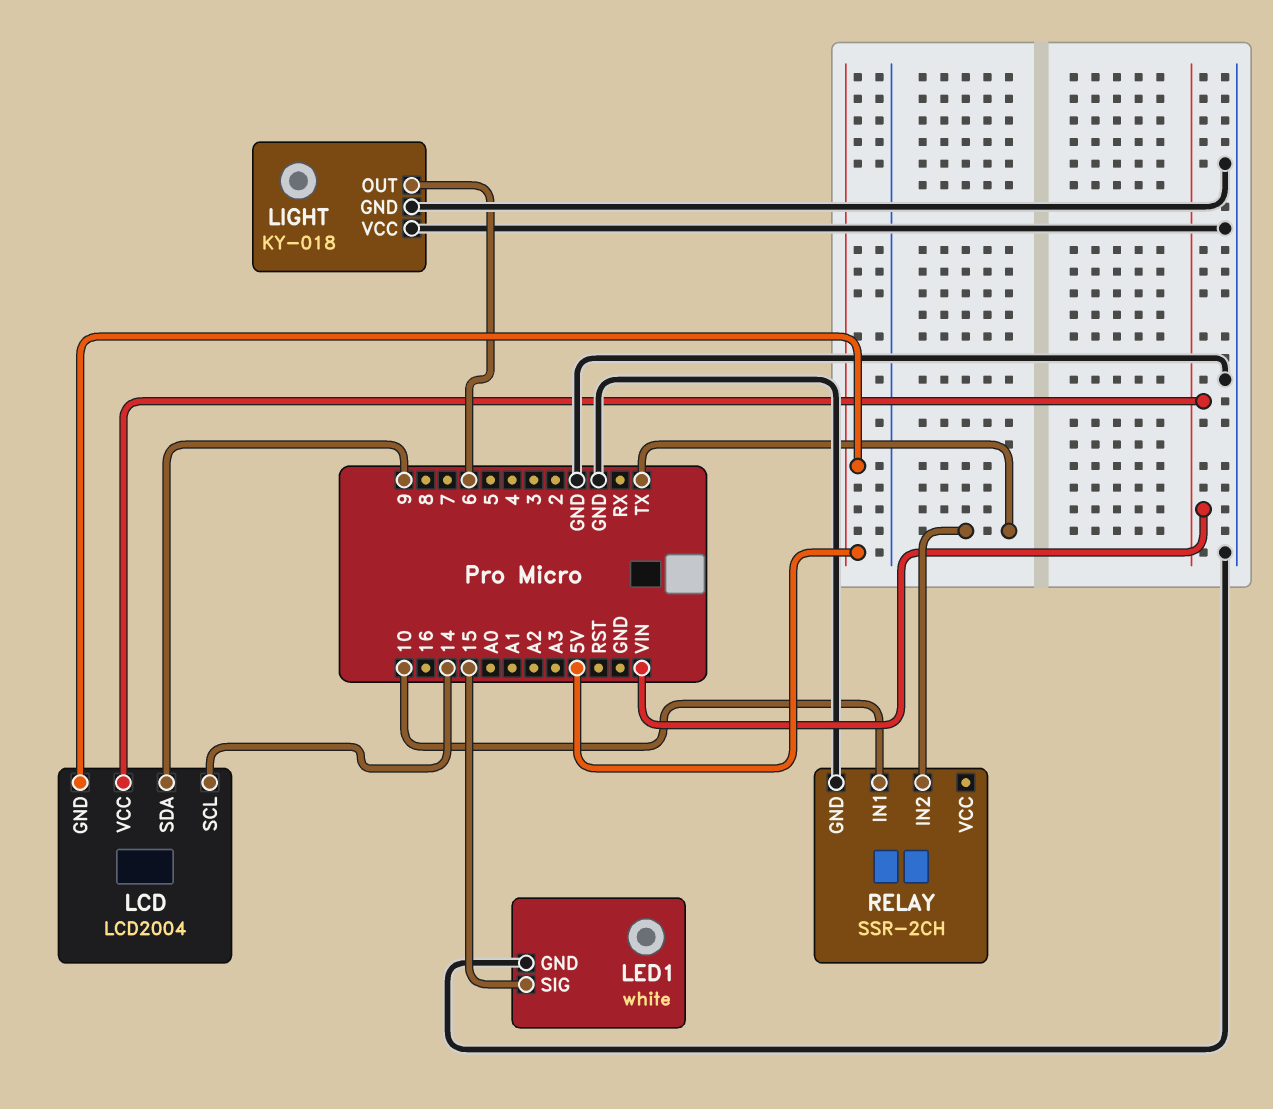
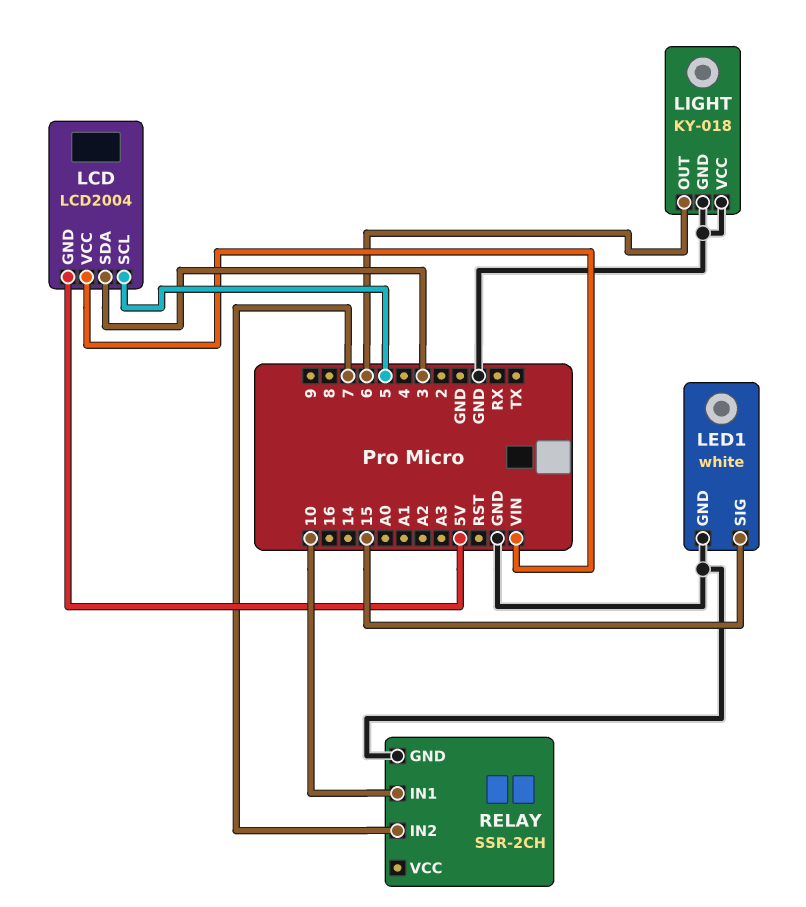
LCD pin SCL: 14 -> 5
LCD pin SDA: 9 -> 3
RELAY pin IN2: TX -> 7

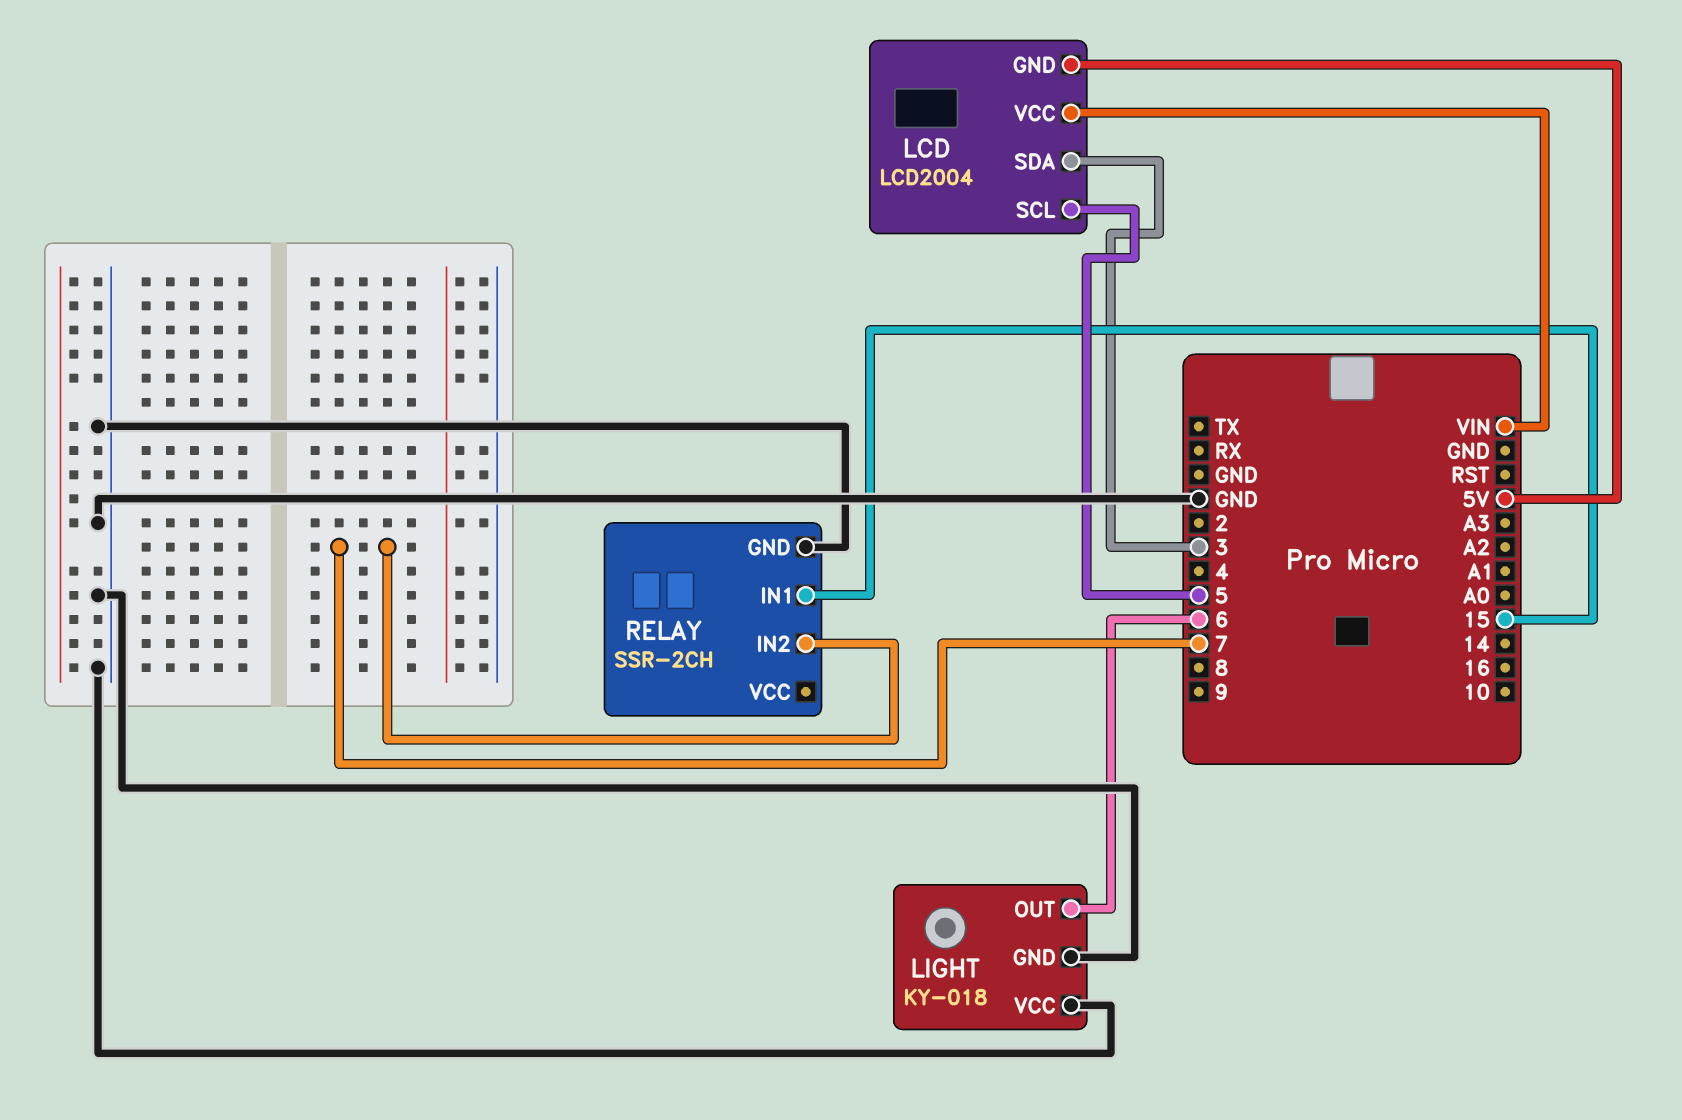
LED1: white -> none
LED1 pin GND: GND -> none
LED1 pin SIG: 15 -> none
RELAY pin IN1: 10 -> 15

